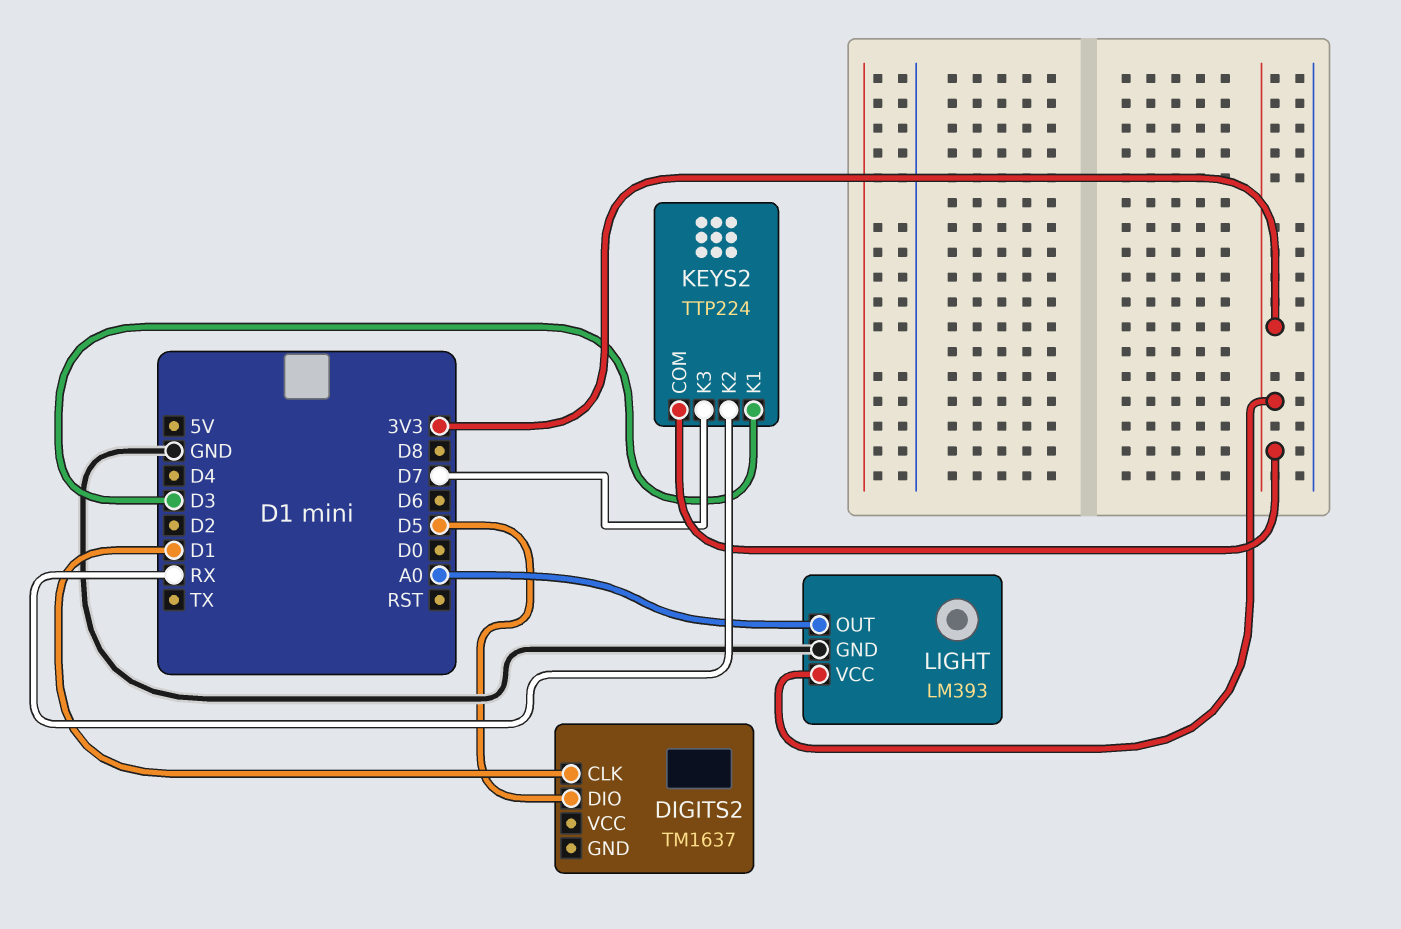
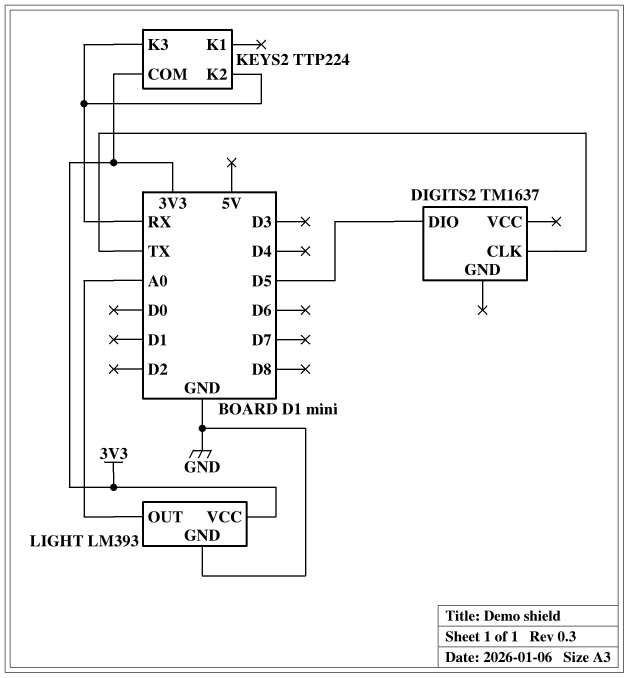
DIGITS2 pin CLK: D1 -> TX
KEYS2 pin K1: D3 -> none
KEYS2 pin K3: D7 -> RX

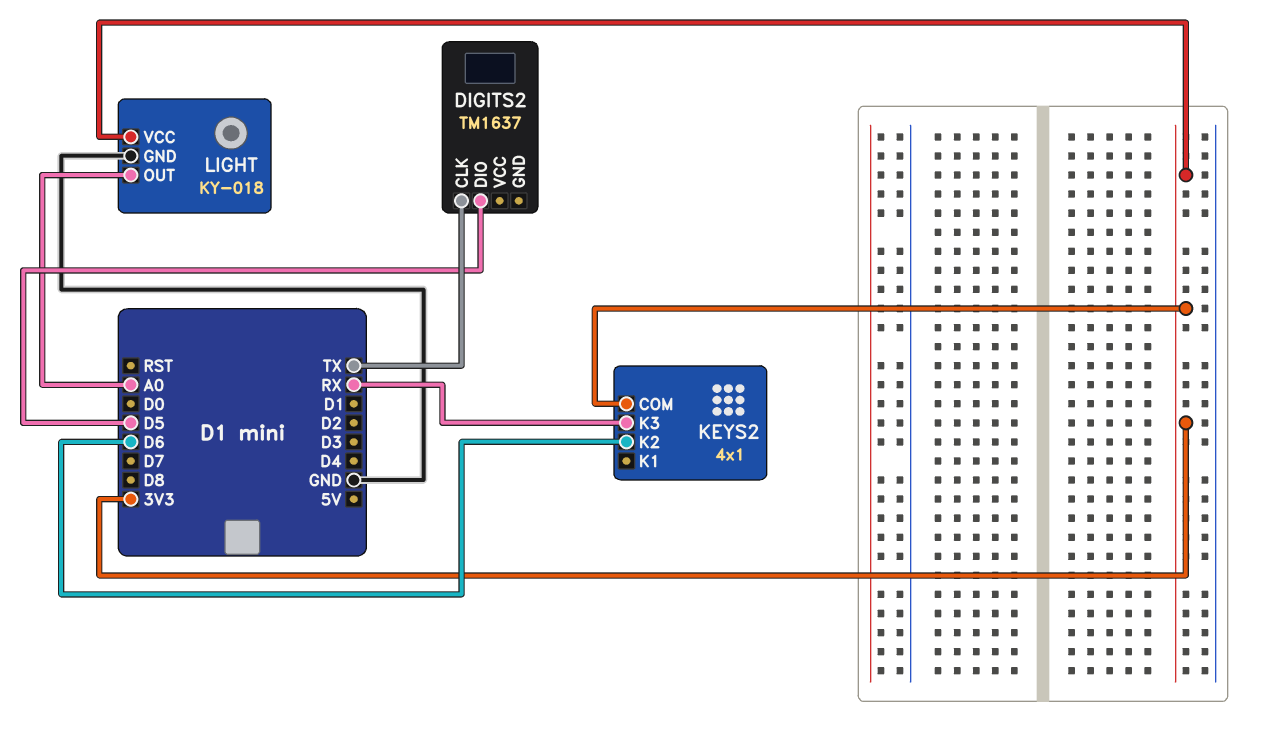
KEYS2: TTP224 -> 4x1
KEYS2 pin K2: RX -> D6
LIGHT: LM393 -> KY-018

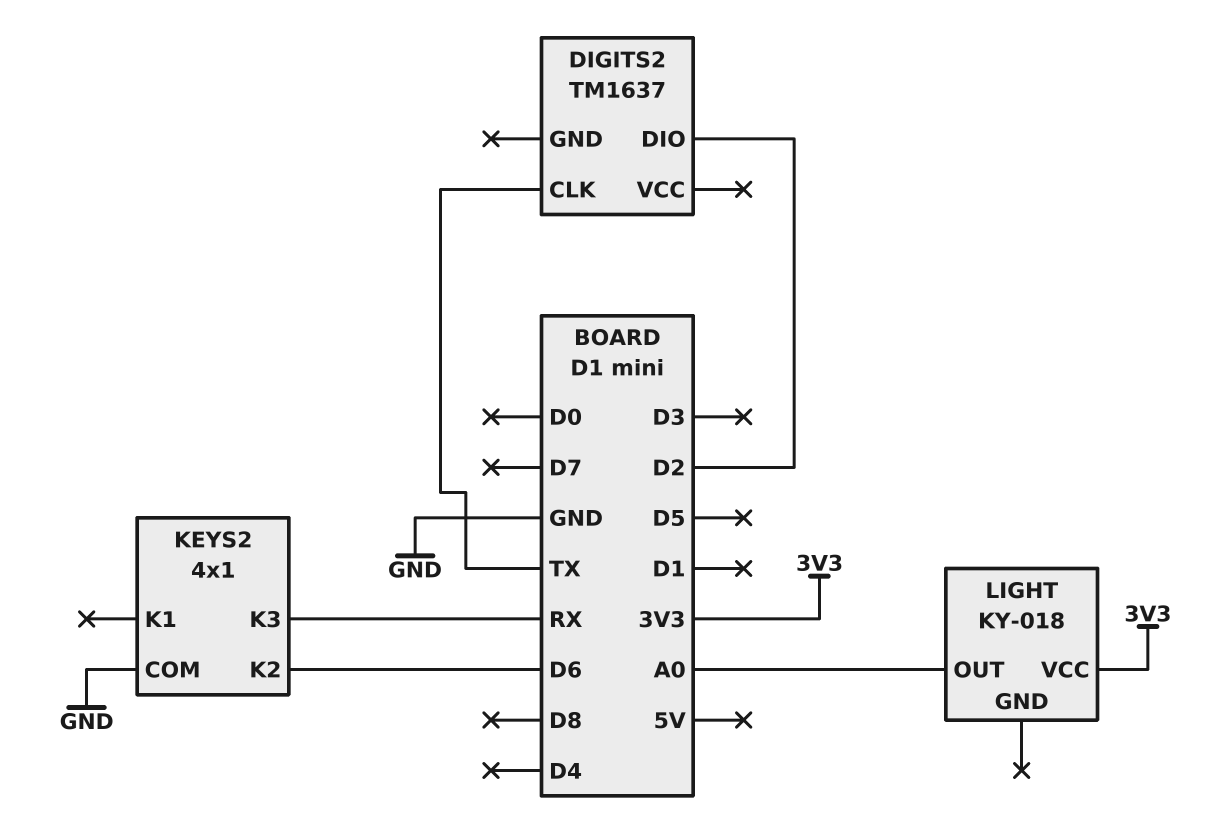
DIGITS2 pin DIO: D5 -> D2
KEYS2 pin COM: 3V3 -> GND
LIGHT pin GND: GND -> none

